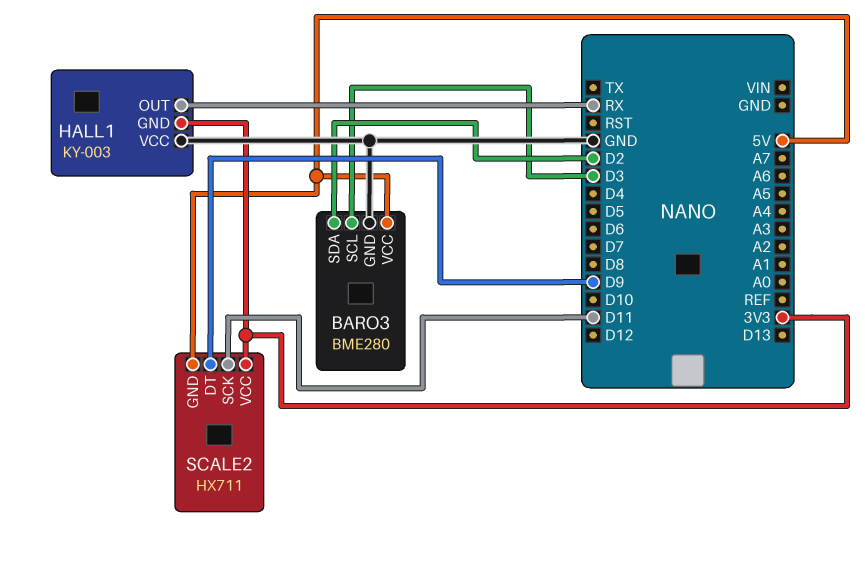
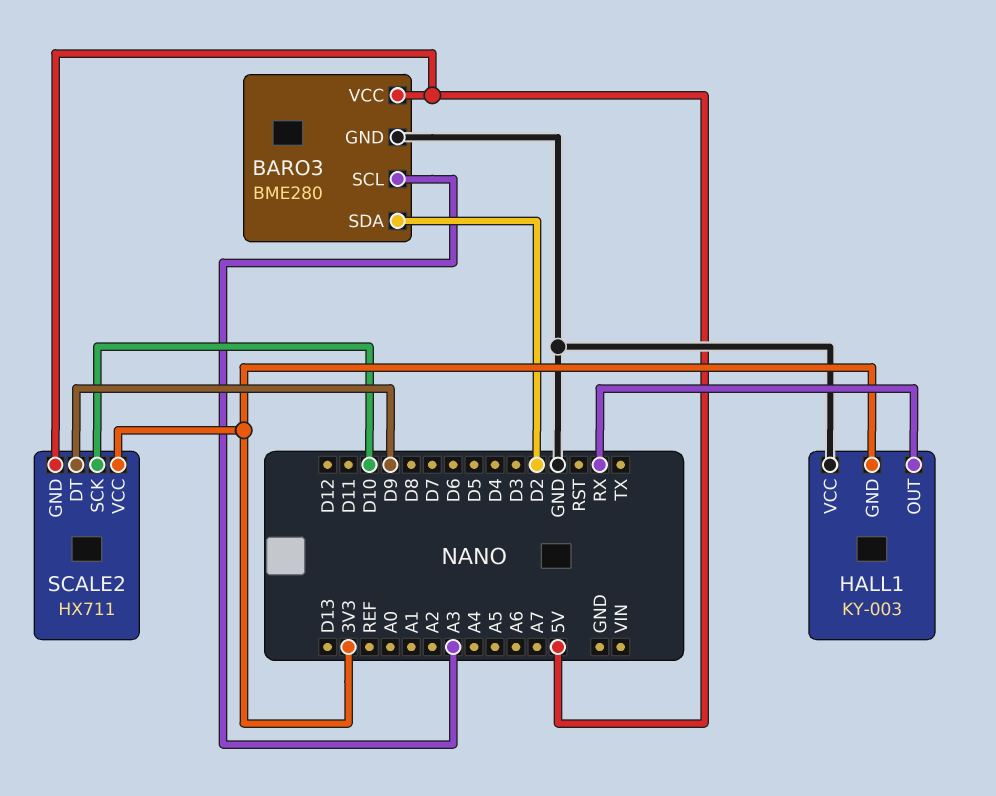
BARO3 pin SCL: D3 -> A3
SCALE2 pin SCK: D11 -> D10

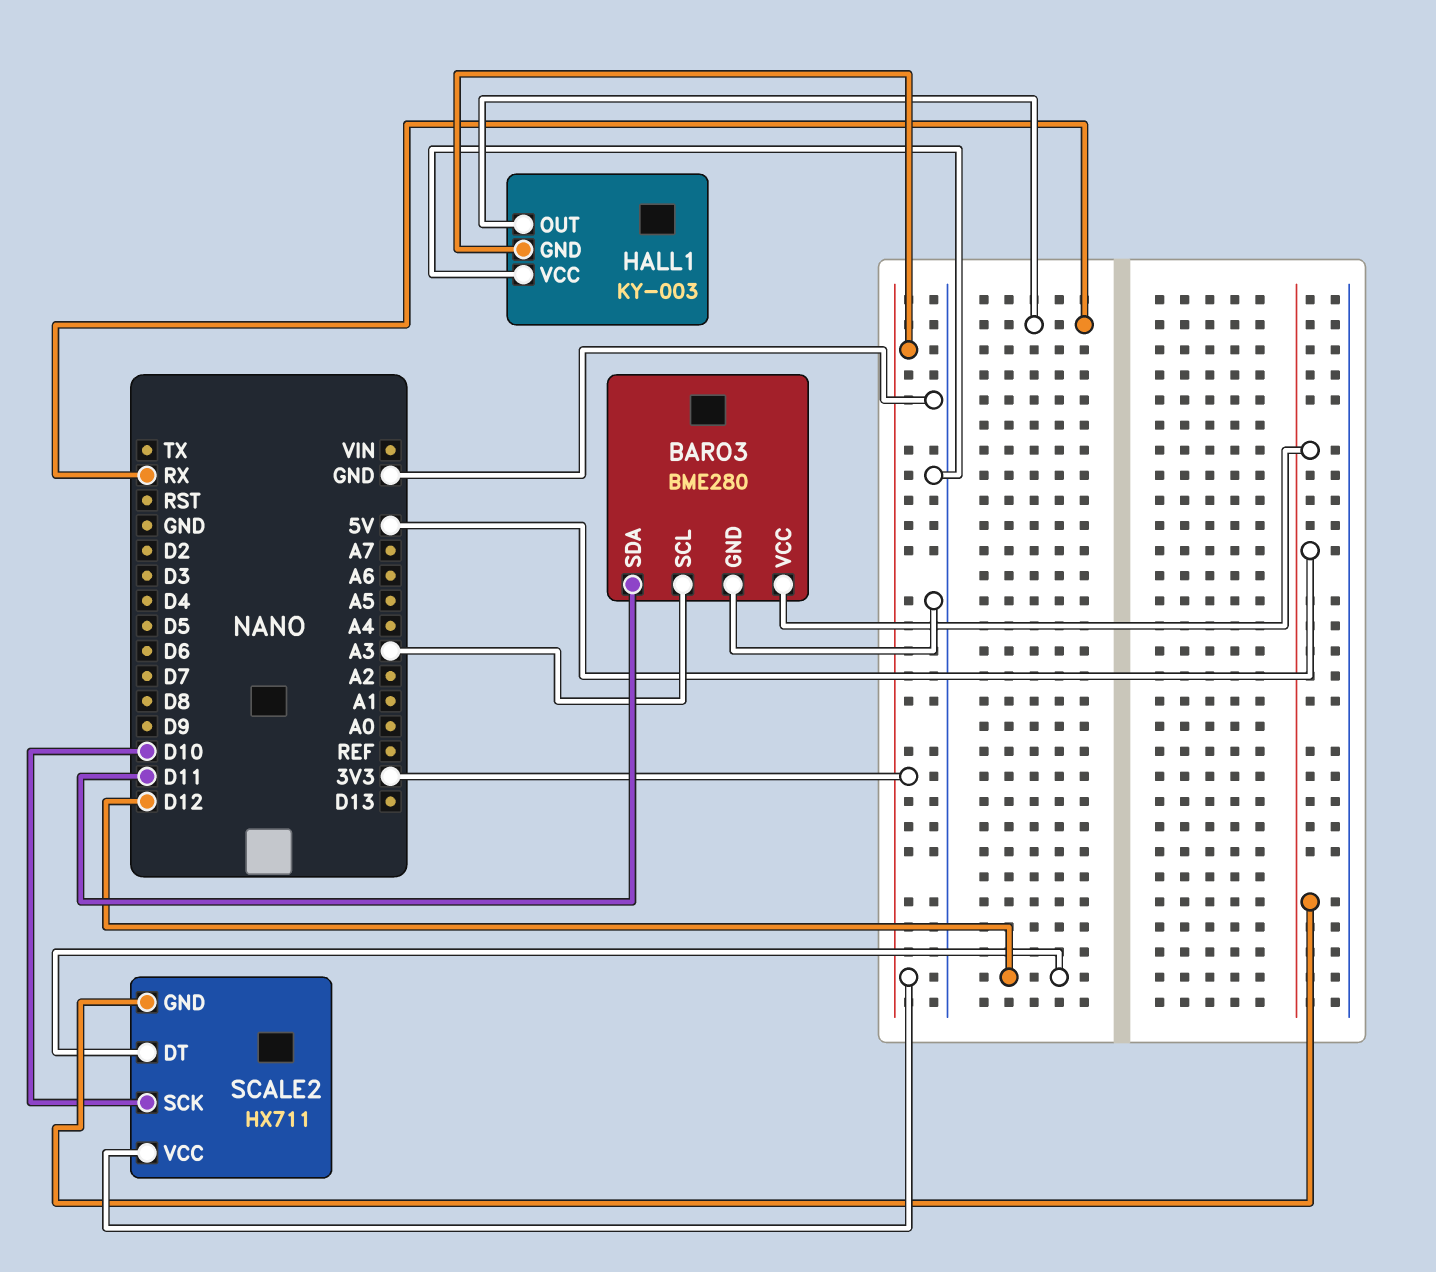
BARO3 pin SDA: D2 -> D11
SCALE2 pin DT: D9 -> D12

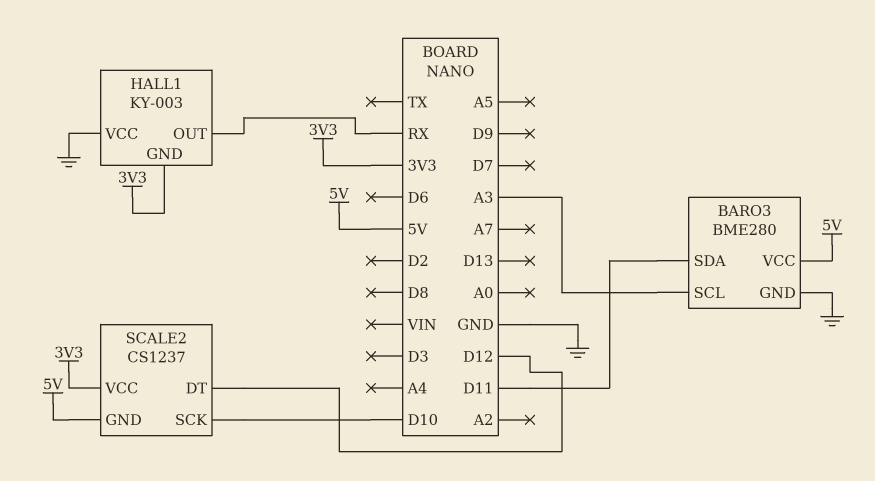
SCALE2: HX711 -> CS1237

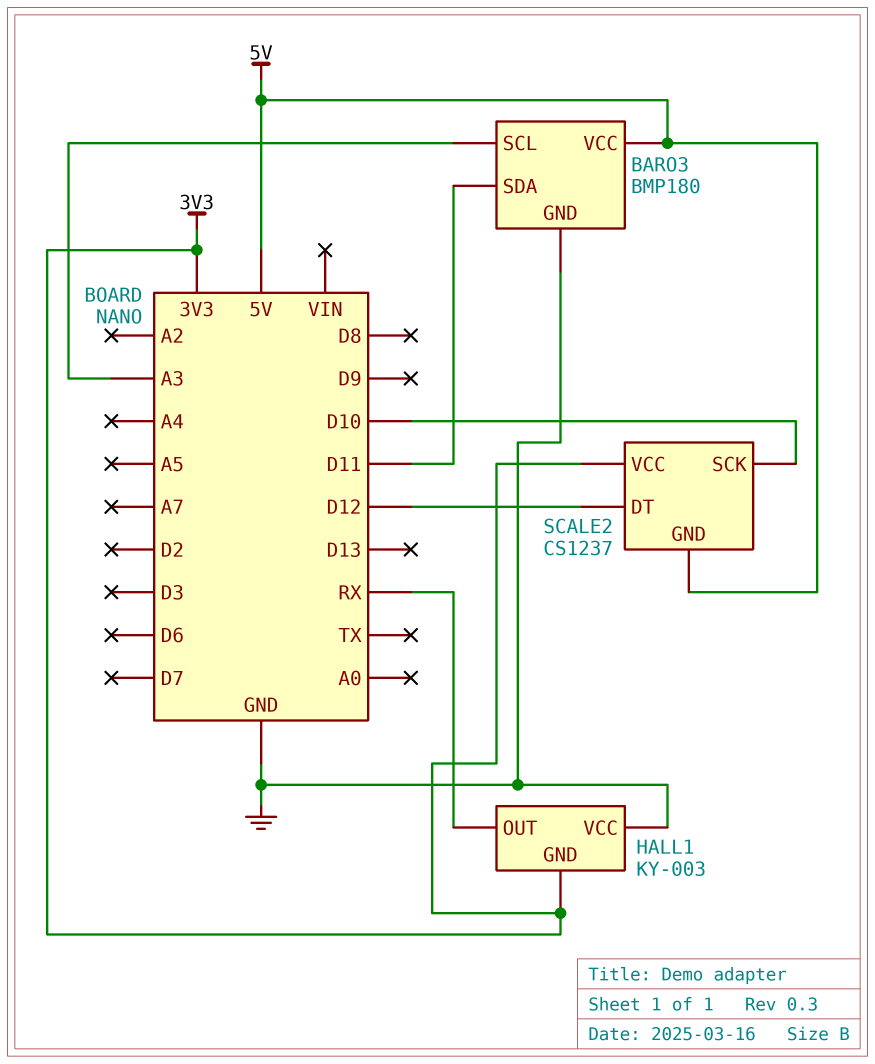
BARO3: BME280 -> BMP180

